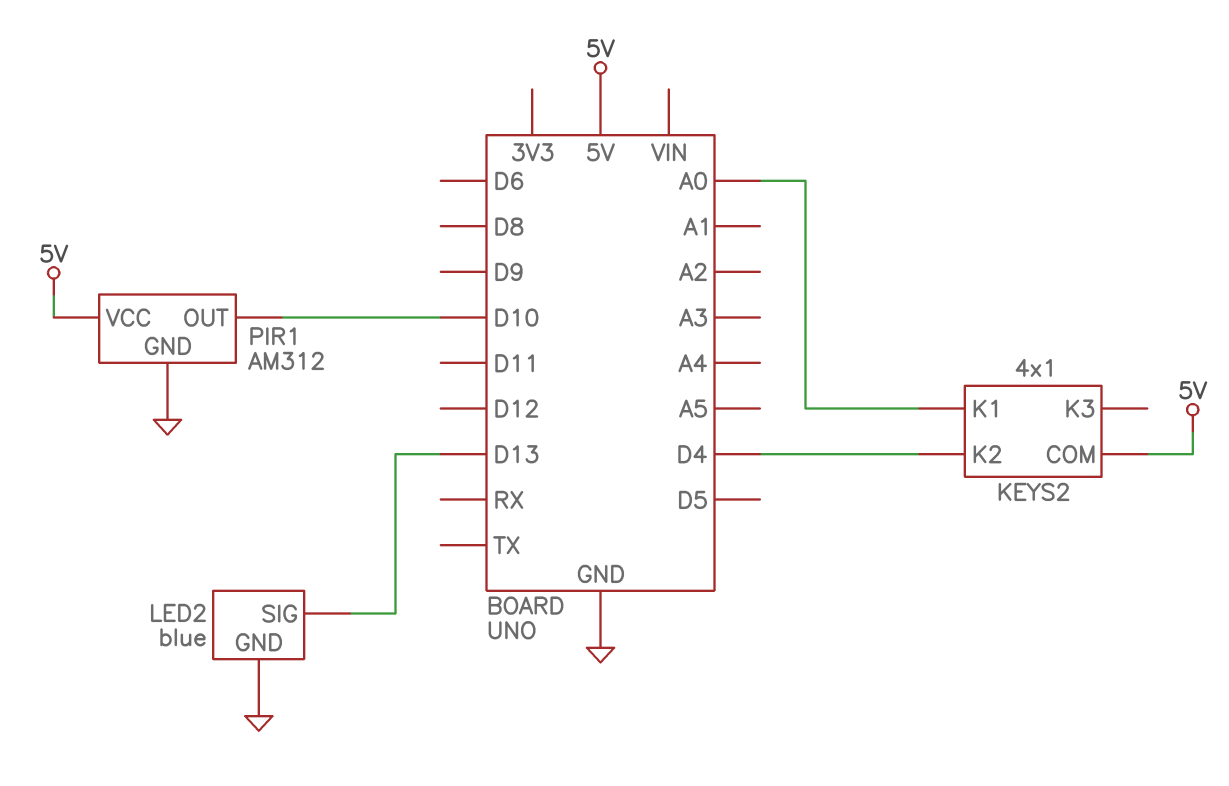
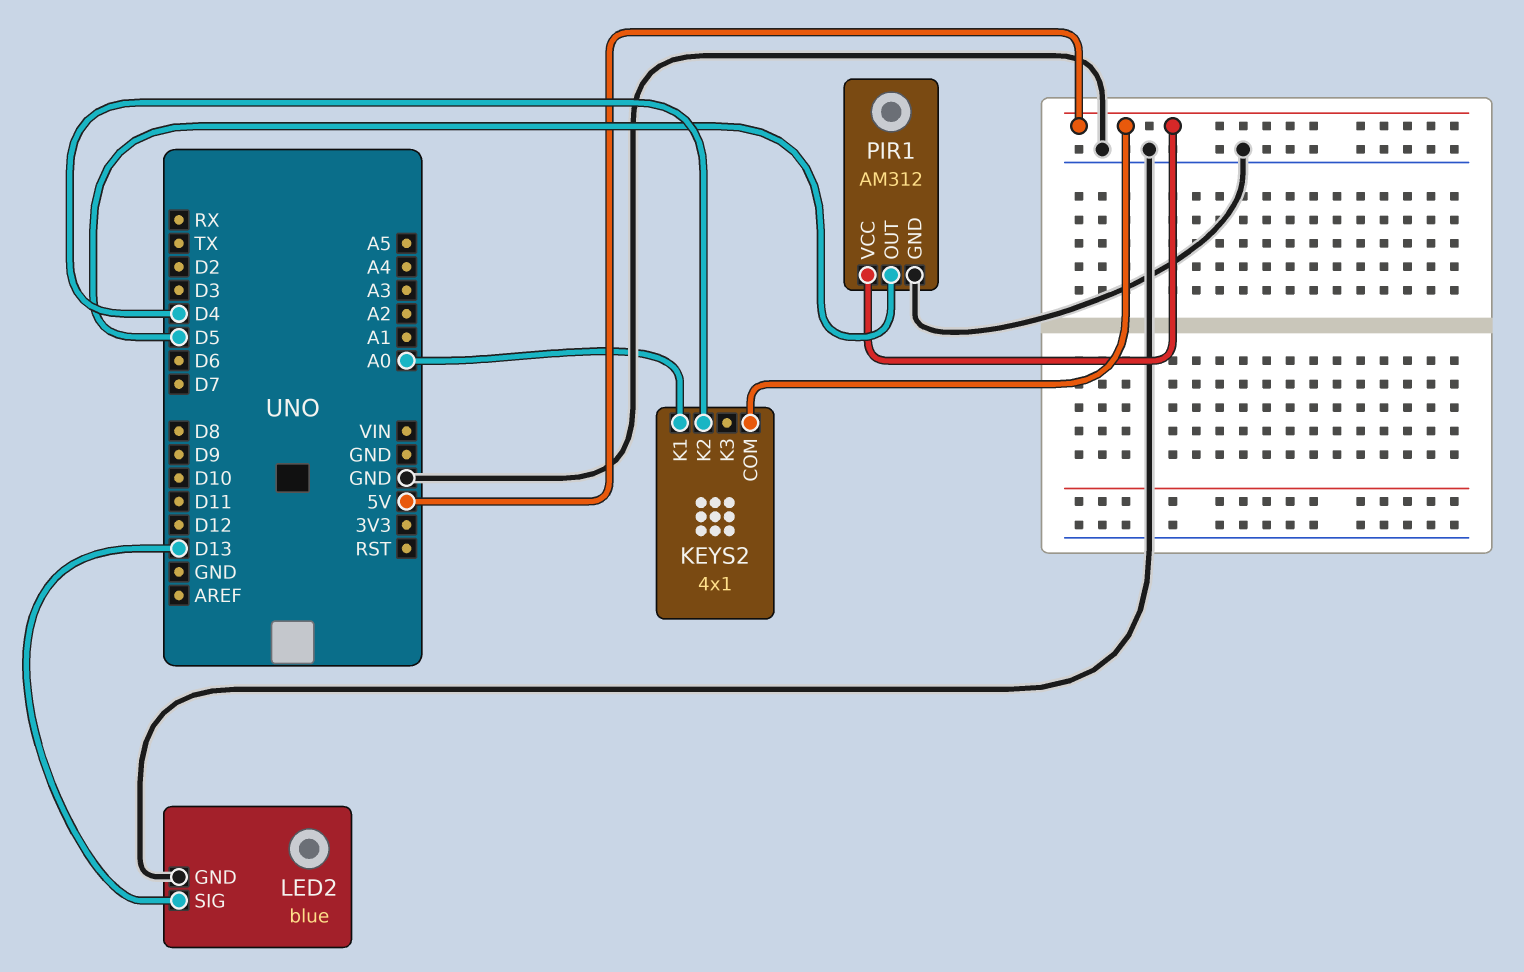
PIR1 pin OUT: D10 -> D5

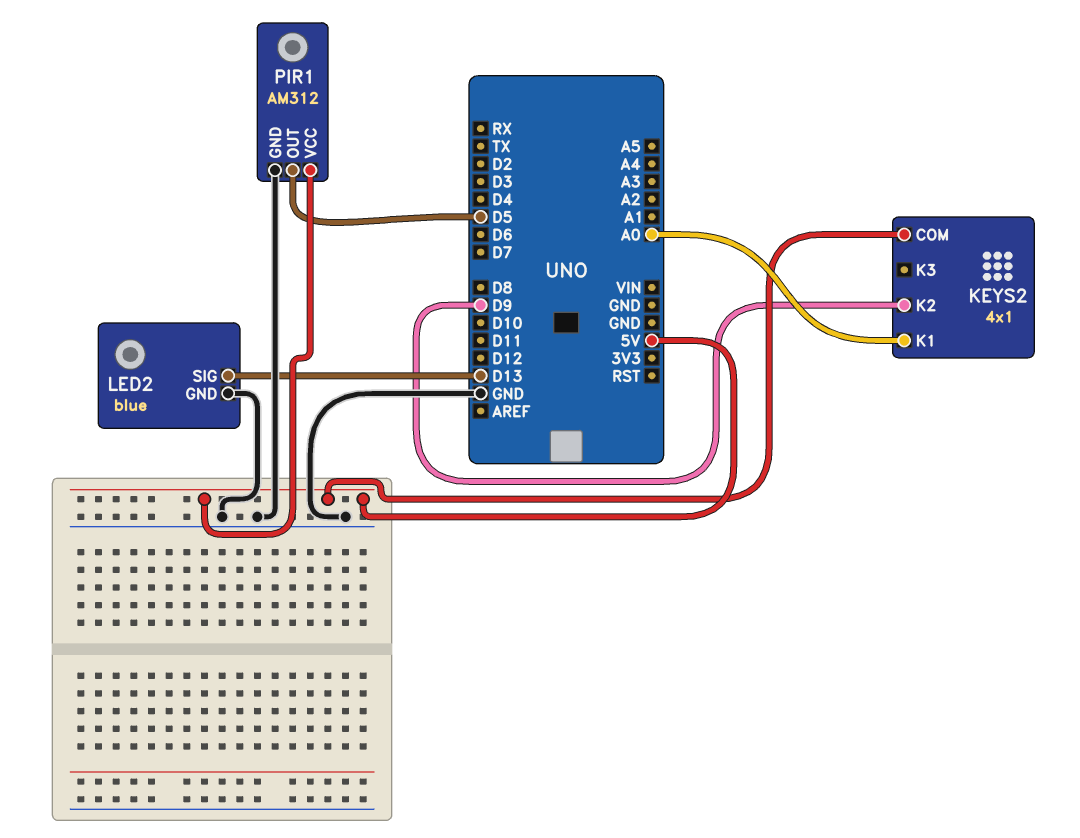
KEYS2 pin K2: D4 -> D9

